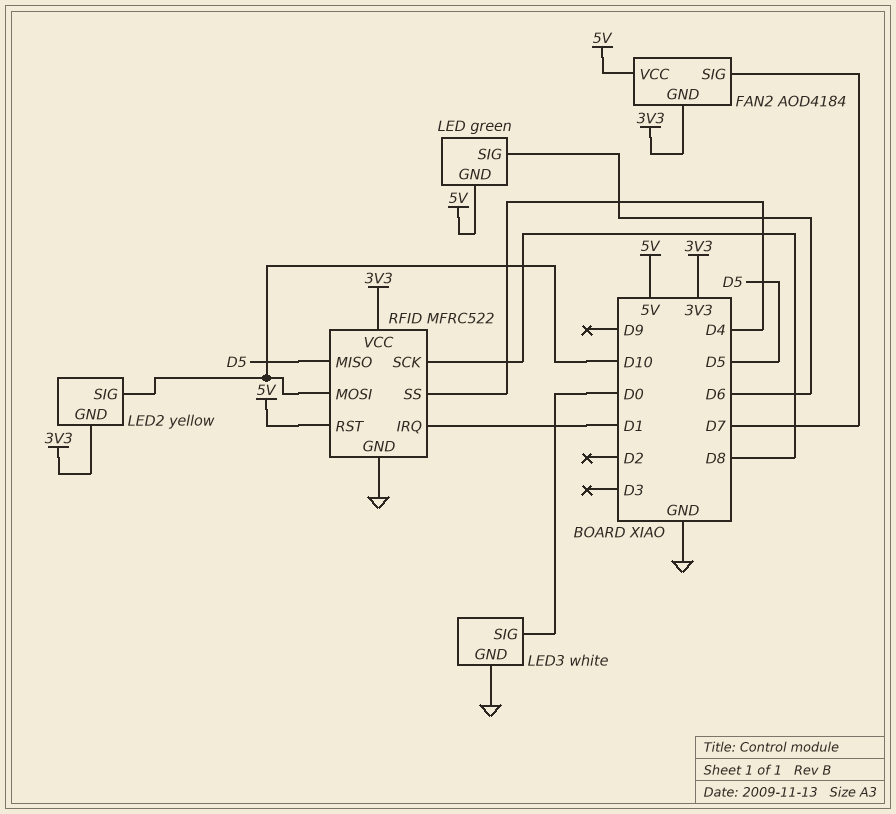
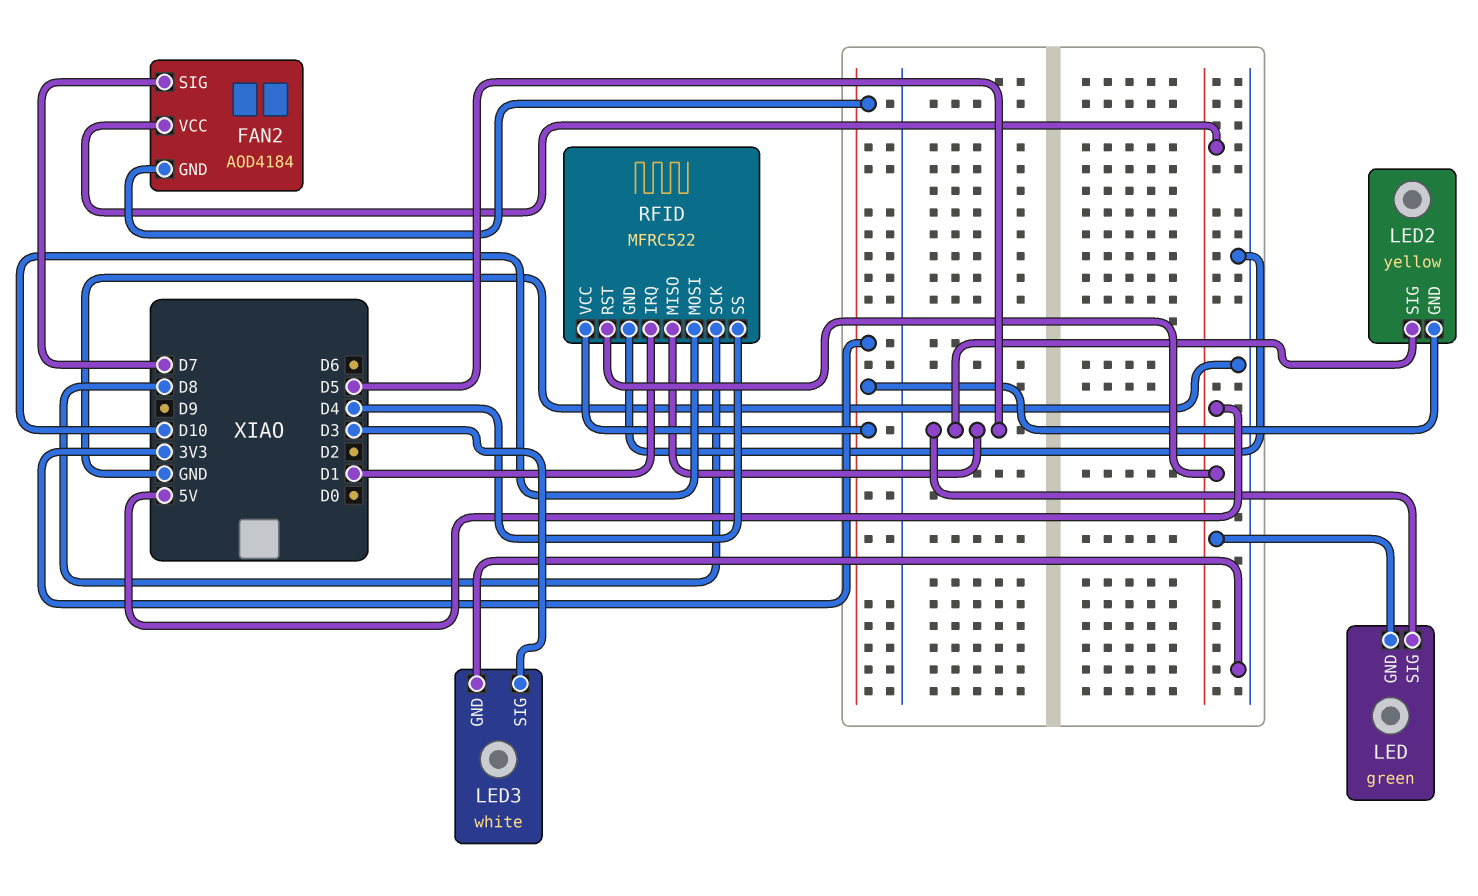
LED pin SIG: D6 -> D5
LED2 pin SIG: D10 -> D5
LED3 pin SIG: D0 -> D3

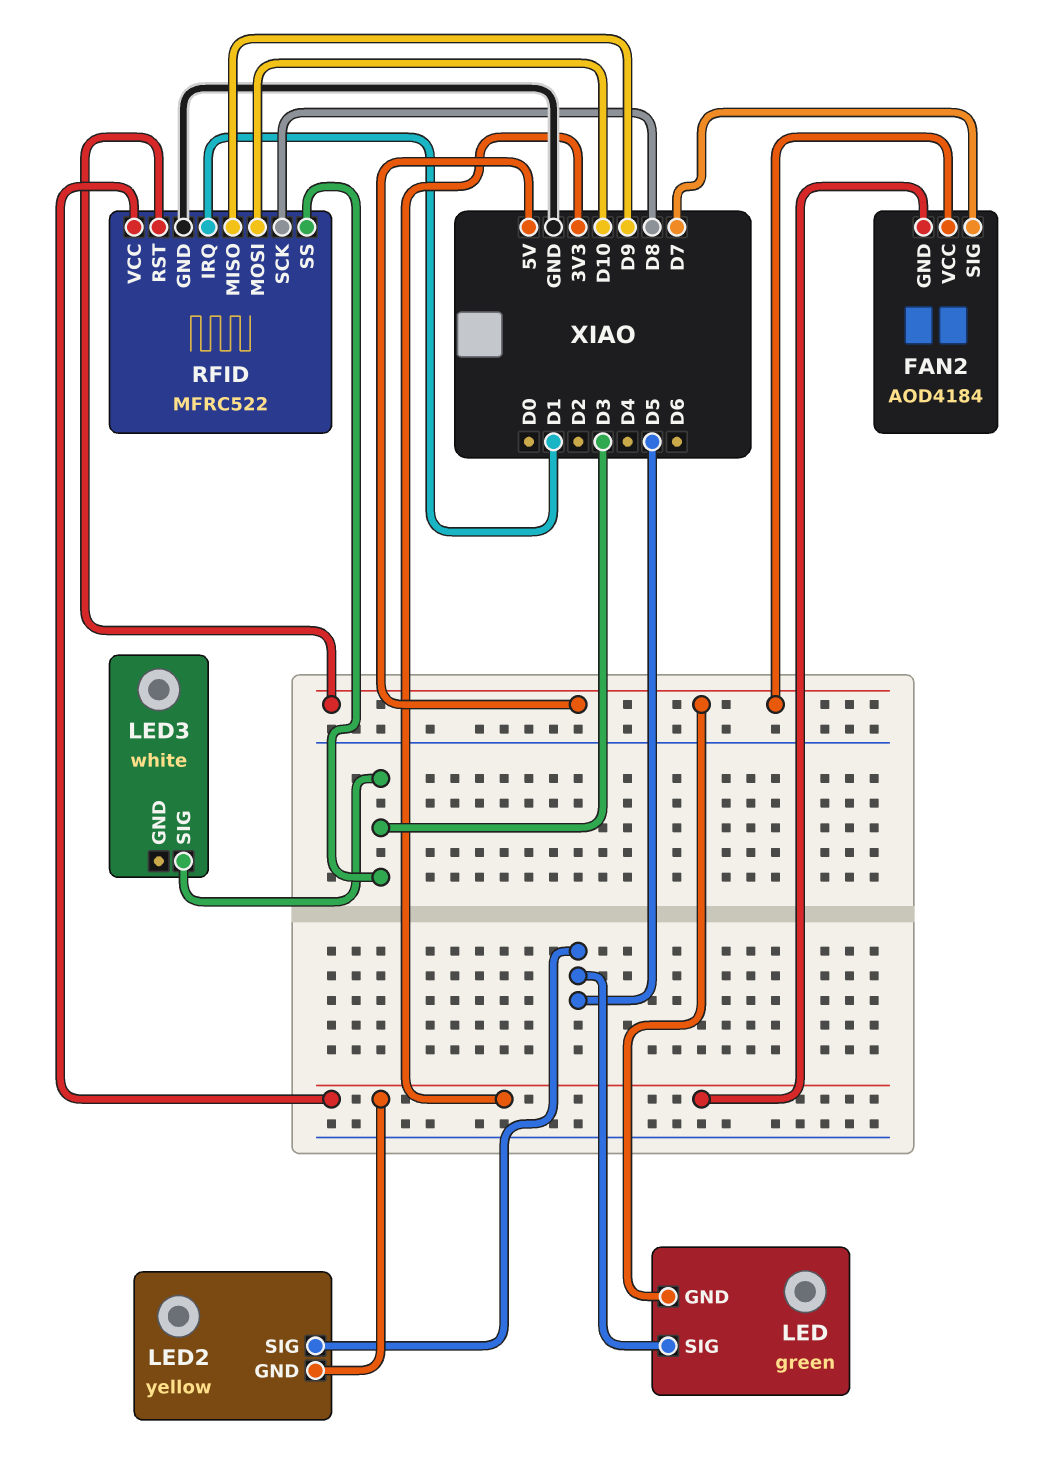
LED3 pin GND: GND -> none
RFID pin MISO: D5 -> D9
RFID pin SS: D4 -> D3

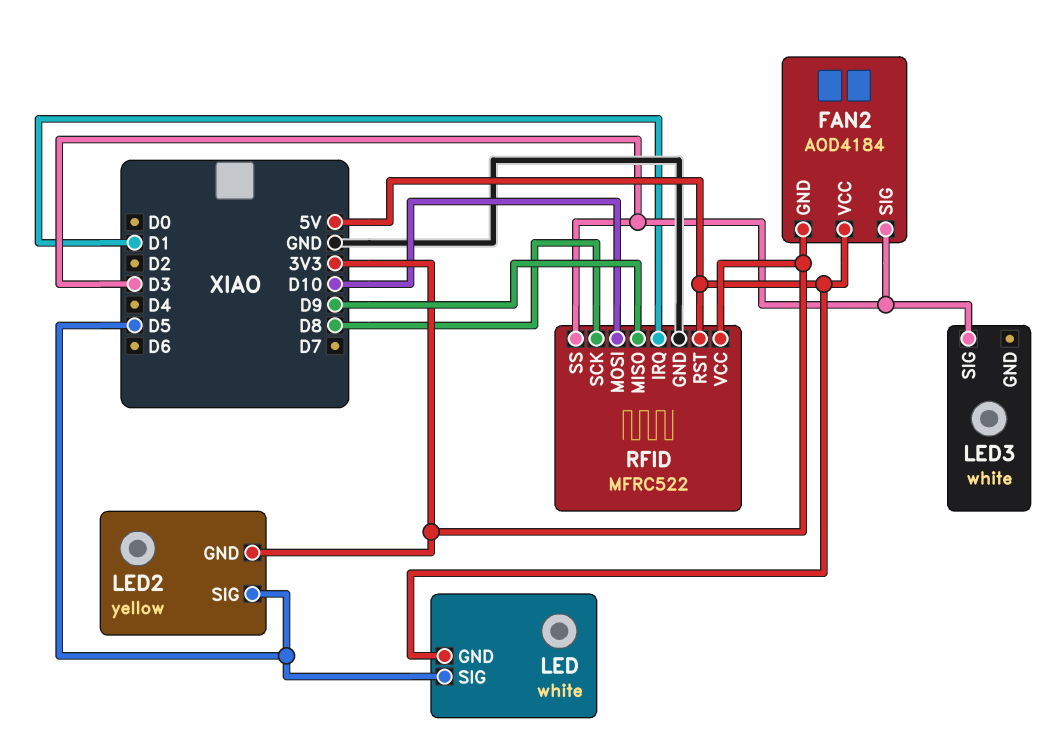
FAN2 pin SIG: D7 -> D3
LED: green -> white

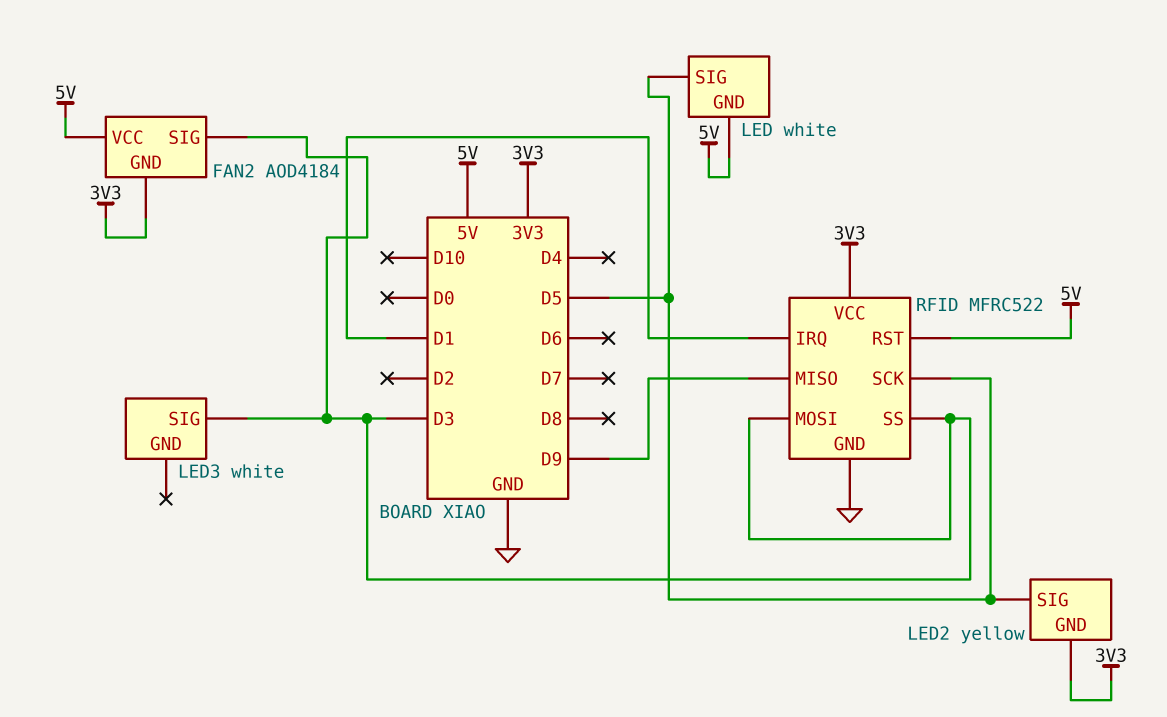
RFID pin MOSI: D10 -> D3
RFID pin SCK: D8 -> D5

